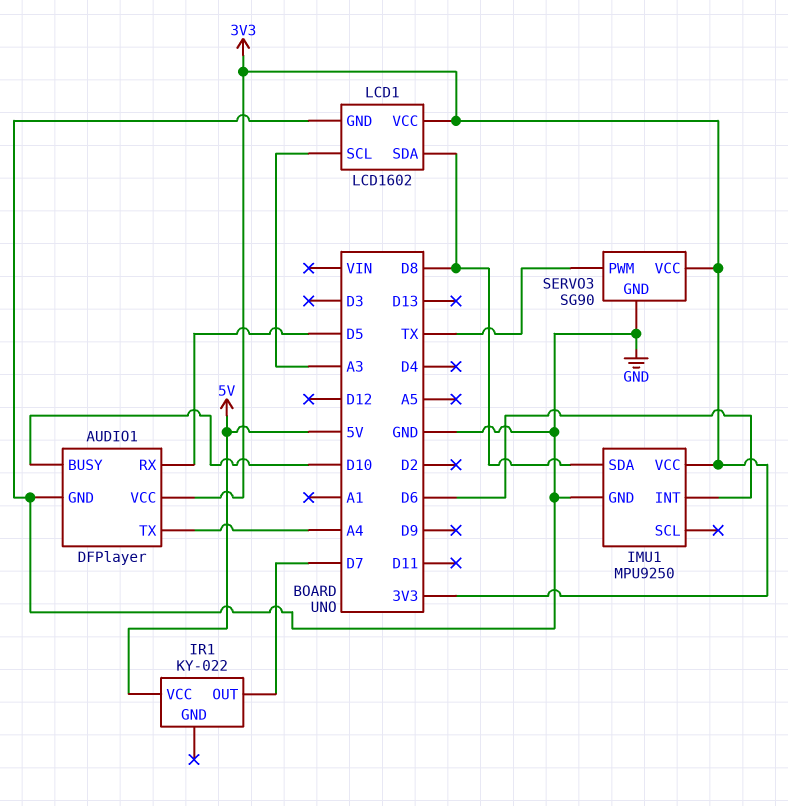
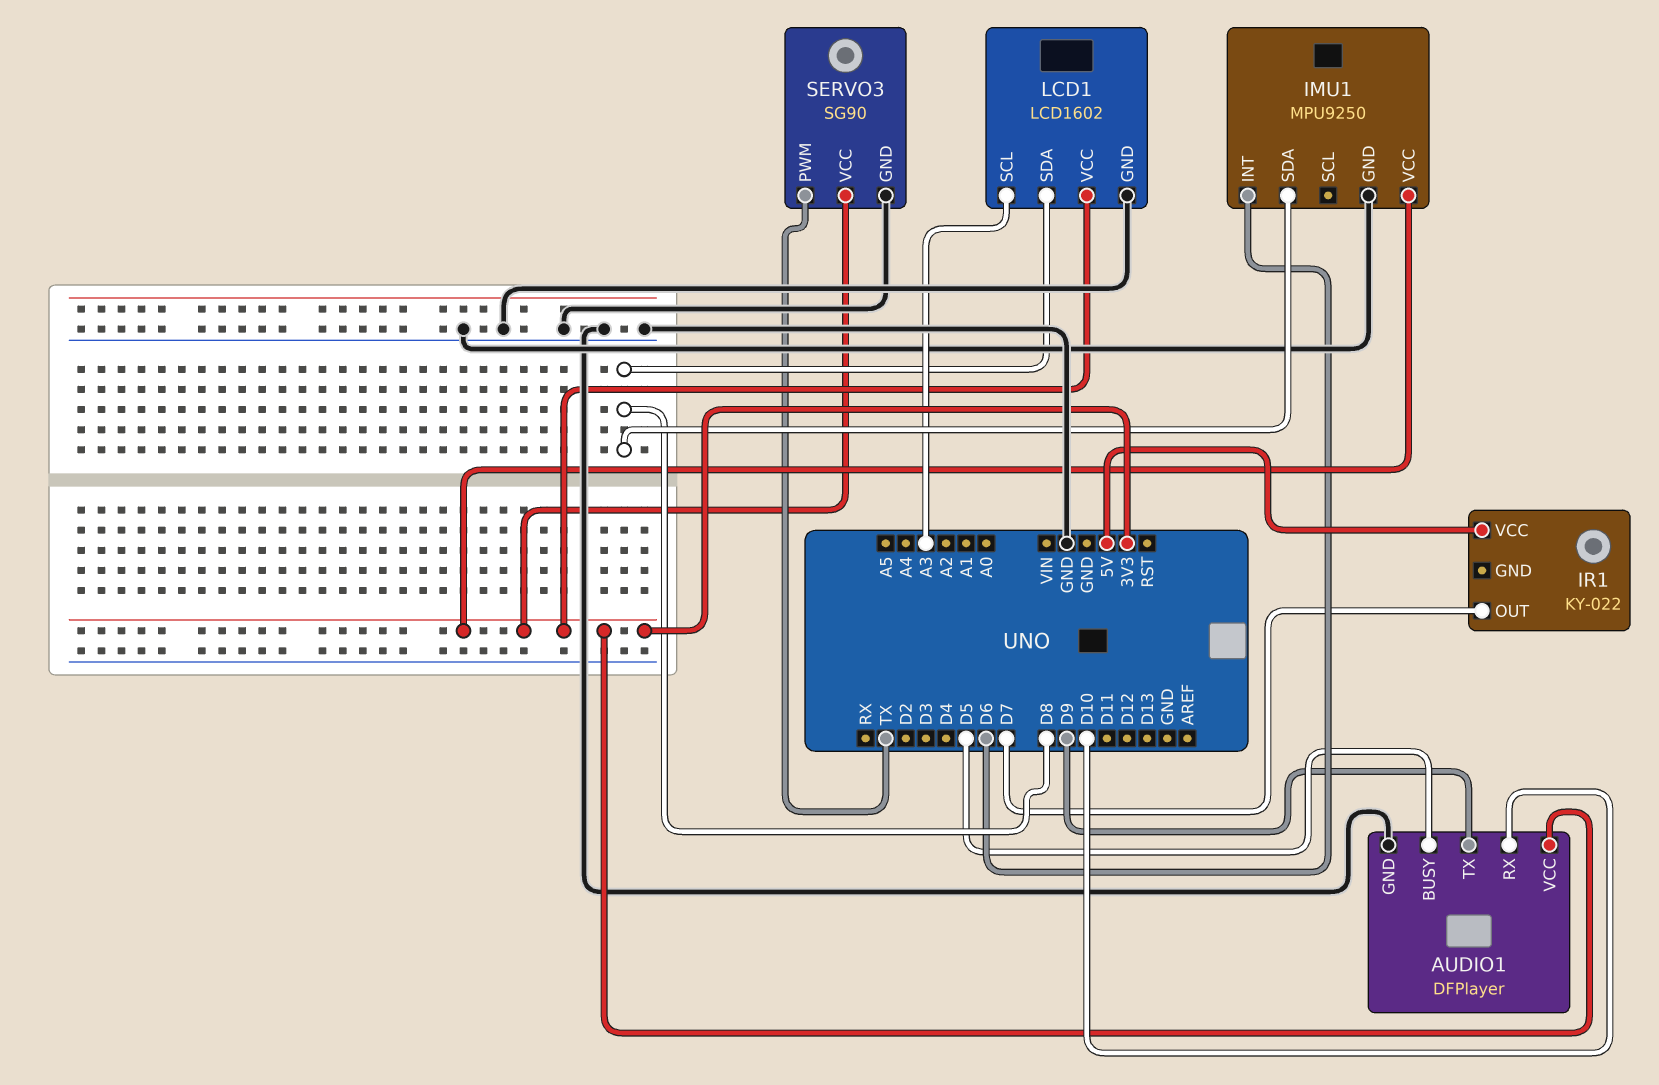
AUDIO1 pin BUSY: D10 -> D5
AUDIO1 pin RX: D5 -> D10
AUDIO1 pin TX: A4 -> D9

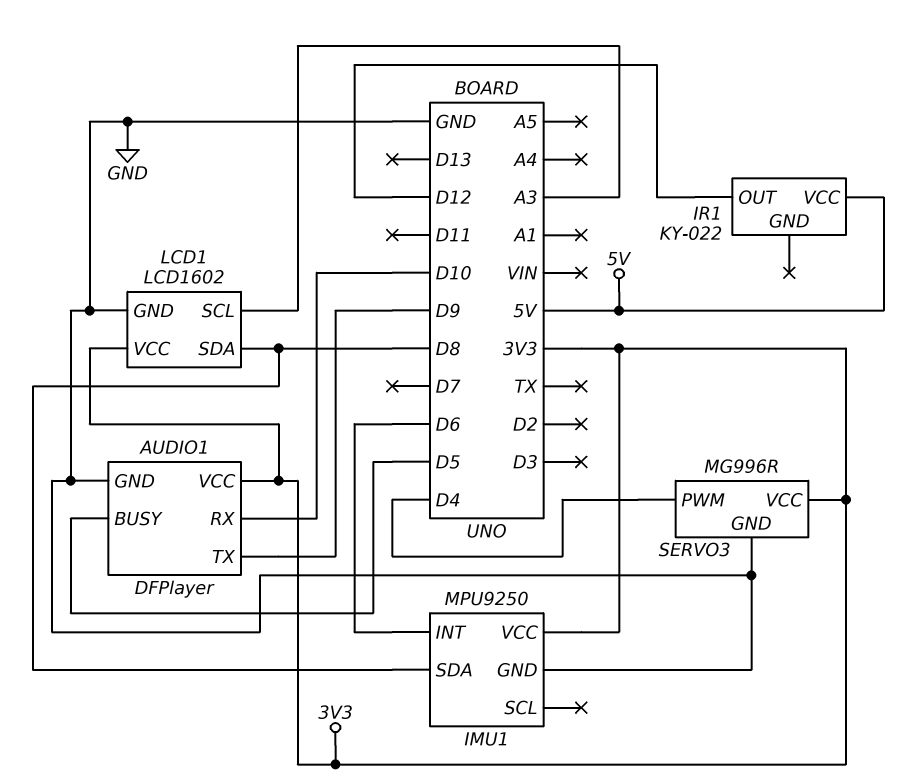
IR1 pin OUT: D7 -> D12
SERVO3: SG90 -> MG996R
SERVO3 pin PWM: TX -> D4

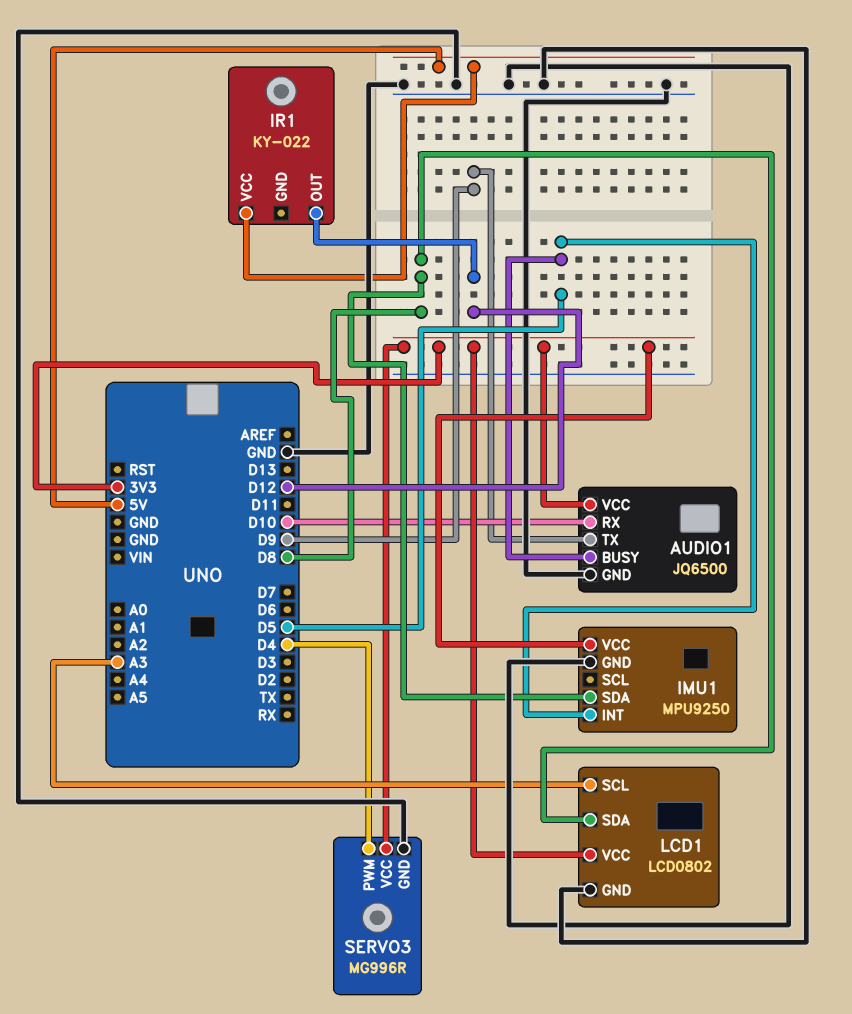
AUDIO1: DFPlayer -> JQ6500
IMU1 pin INT: D6 -> D5
LCD1: LCD1602 -> LCD0802

